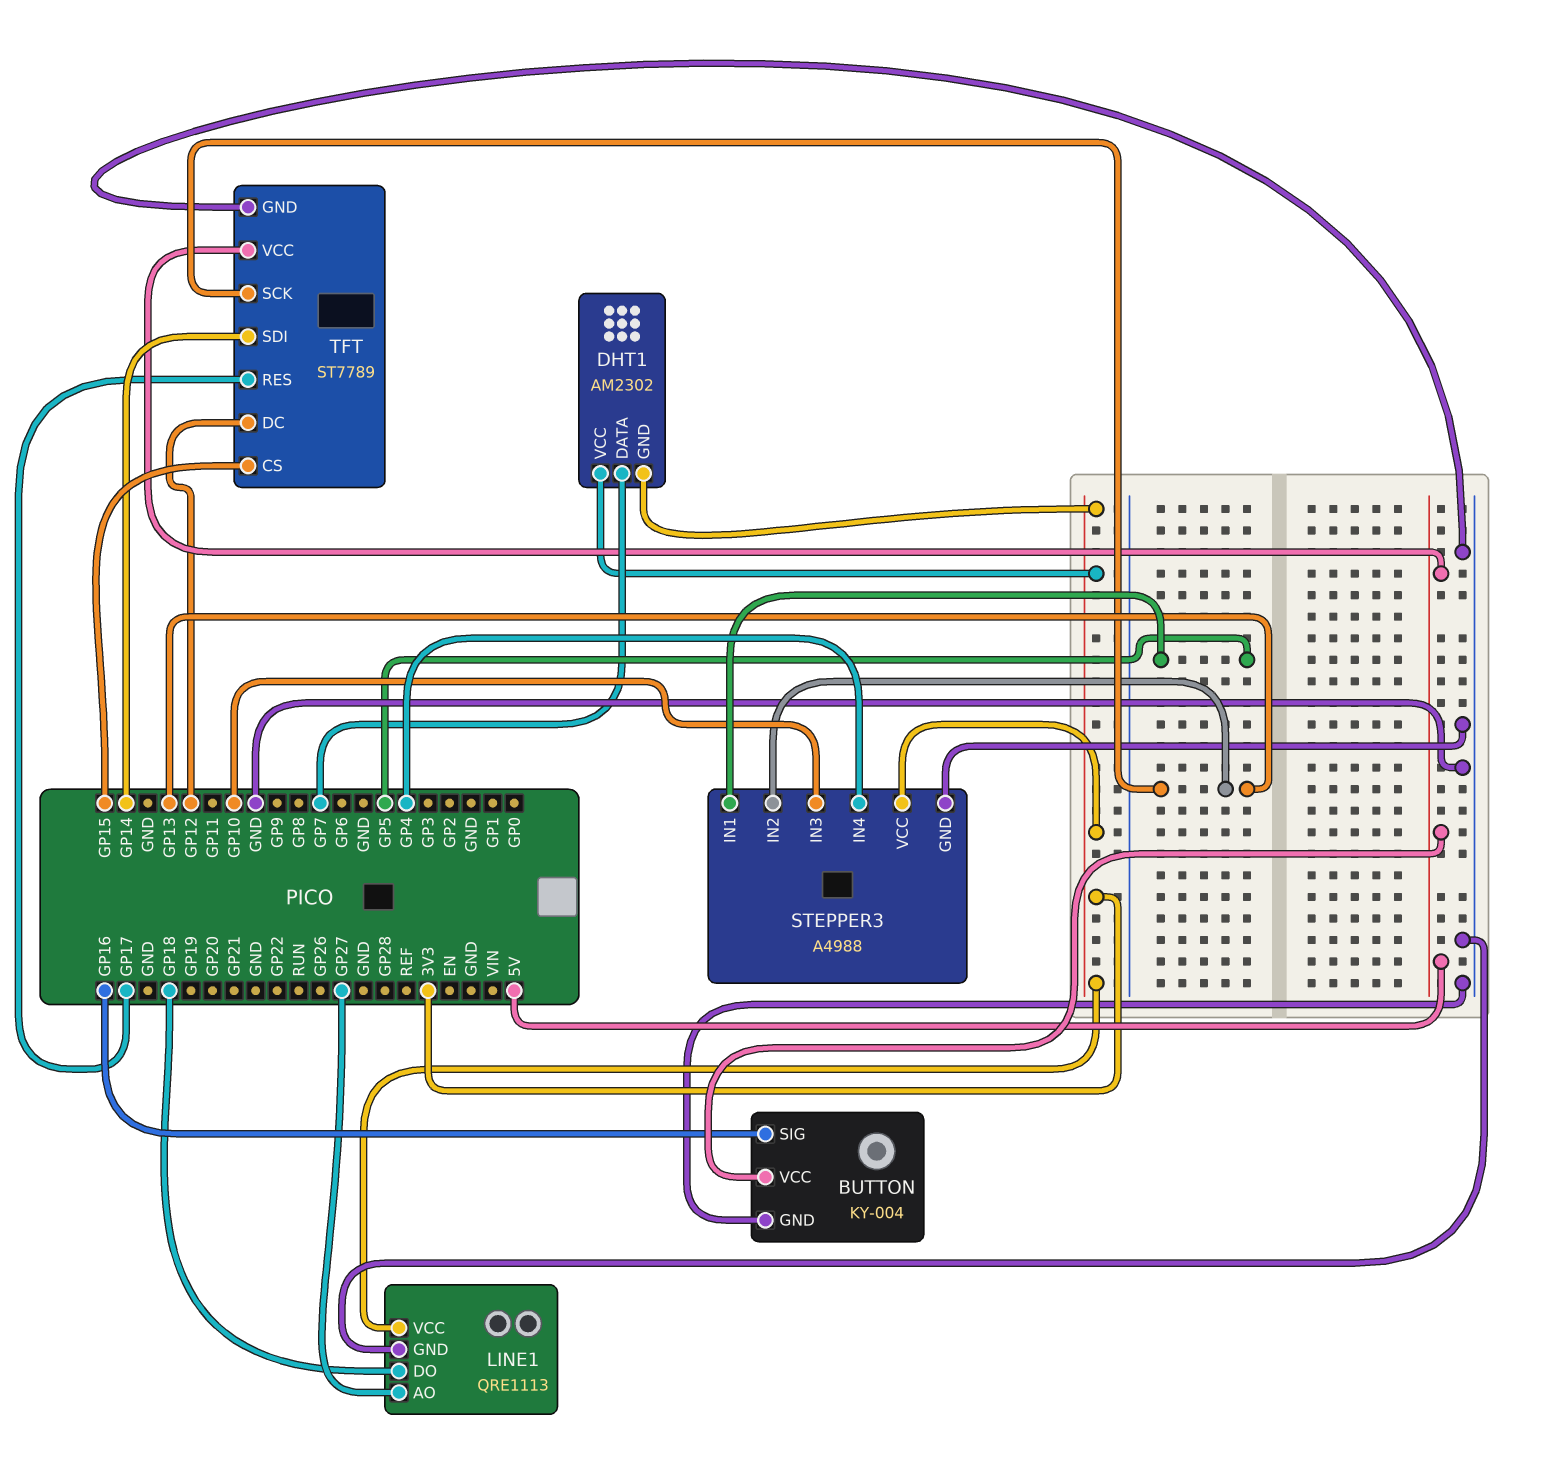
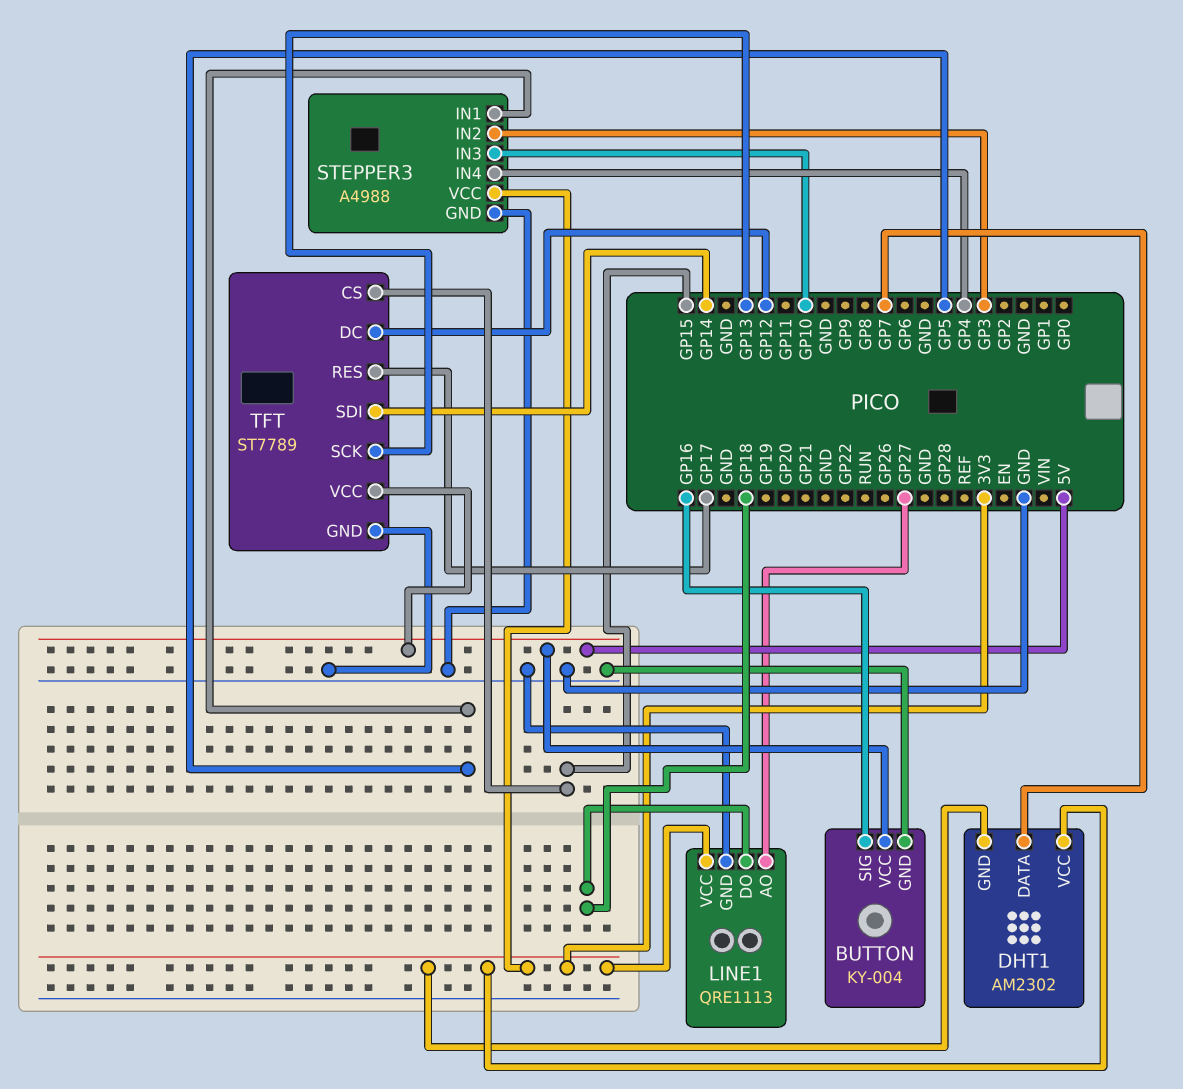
STEPPER3 pin IN2: GP13 -> GP3

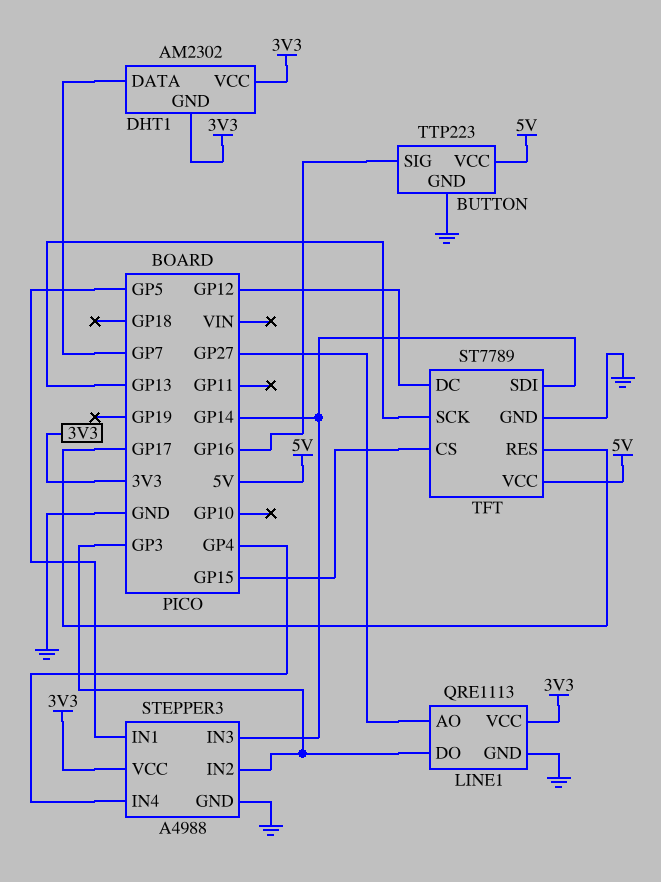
BUTTON: KY-004 -> TTP223
LINE1 pin DO: GP18 -> GP3
STEPPER3 pin IN3: GP10 -> GP14

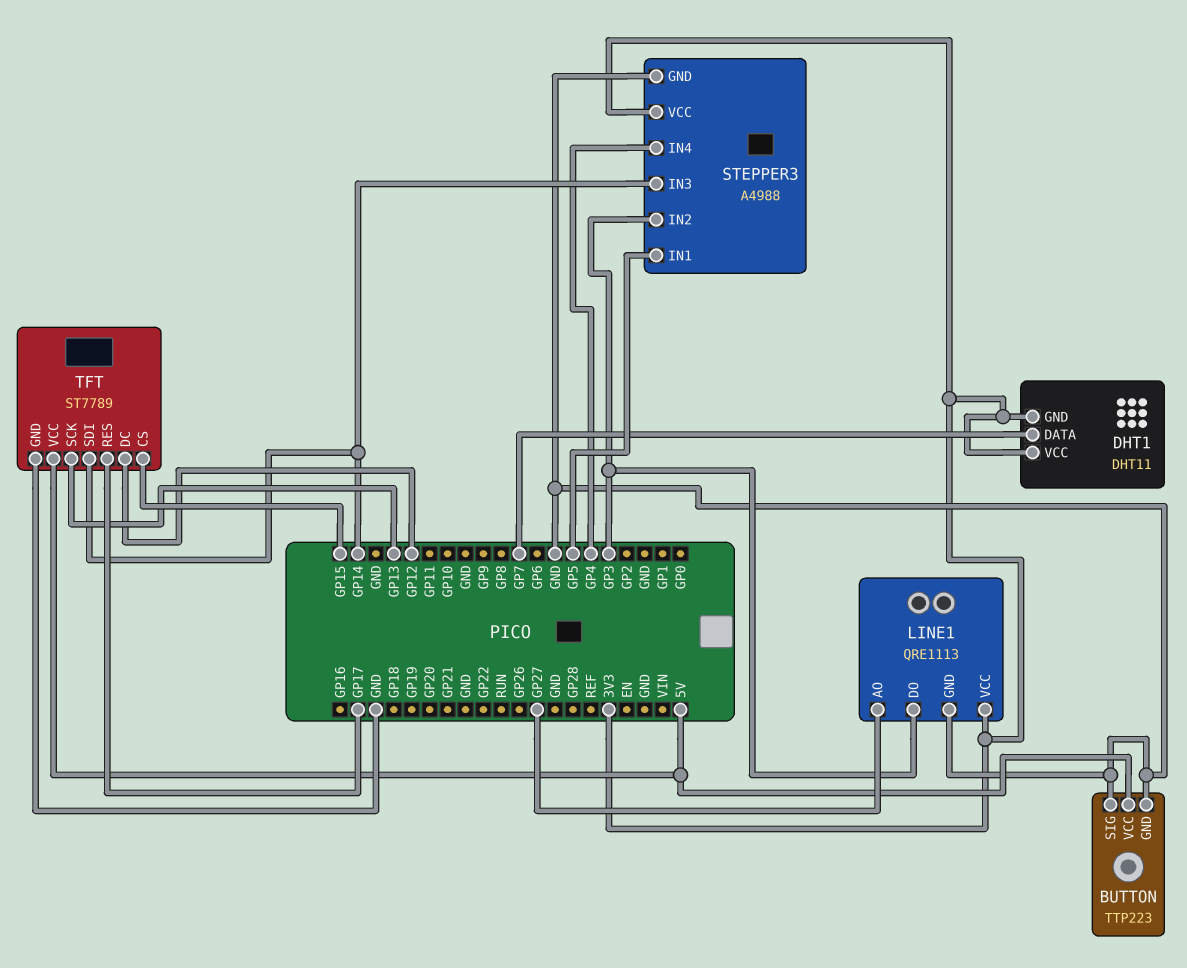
BUTTON pin SIG: GP16 -> GND
DHT1: AM2302 -> DHT11

